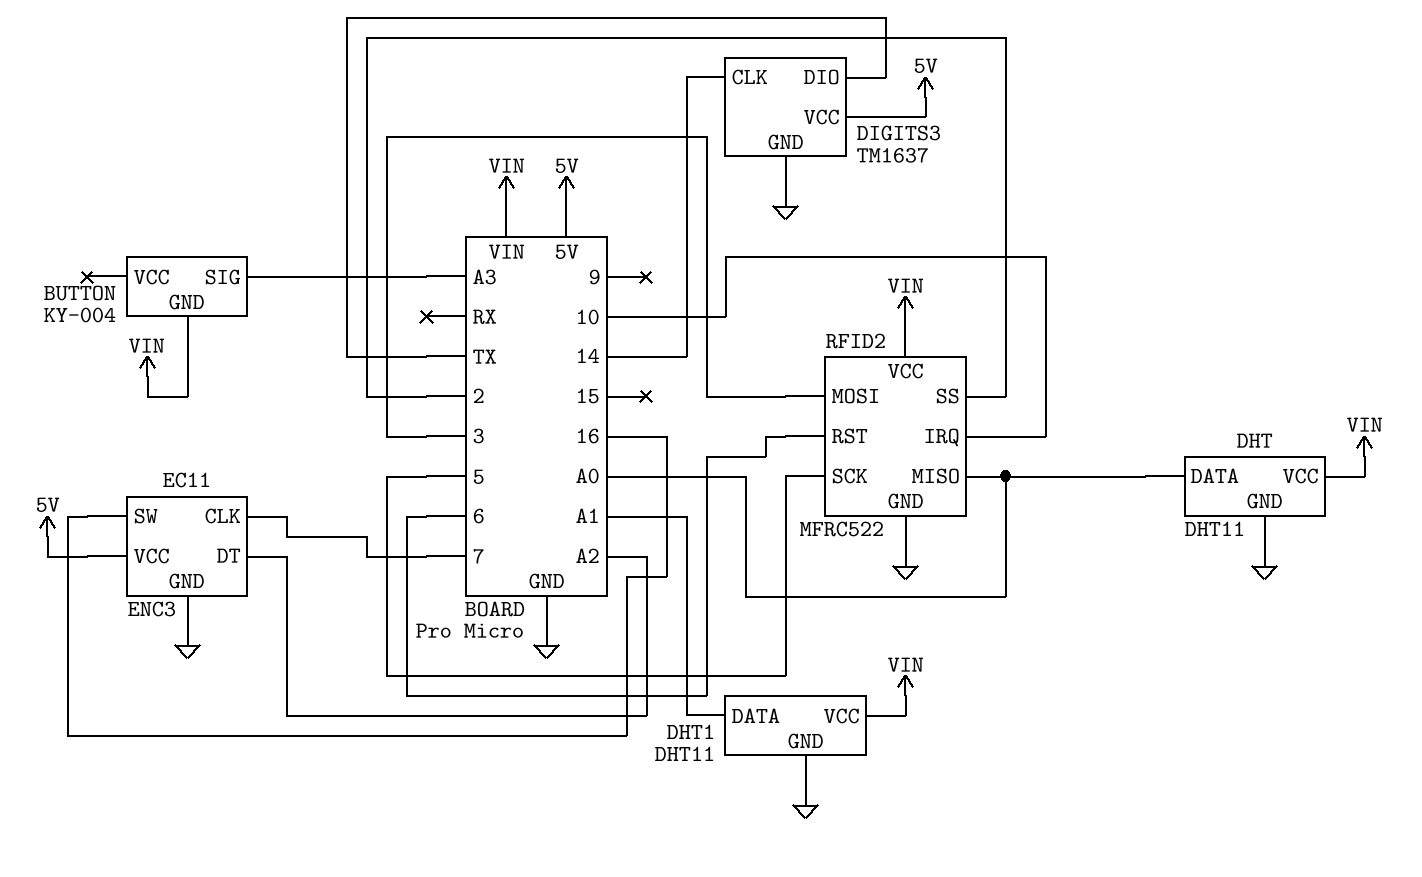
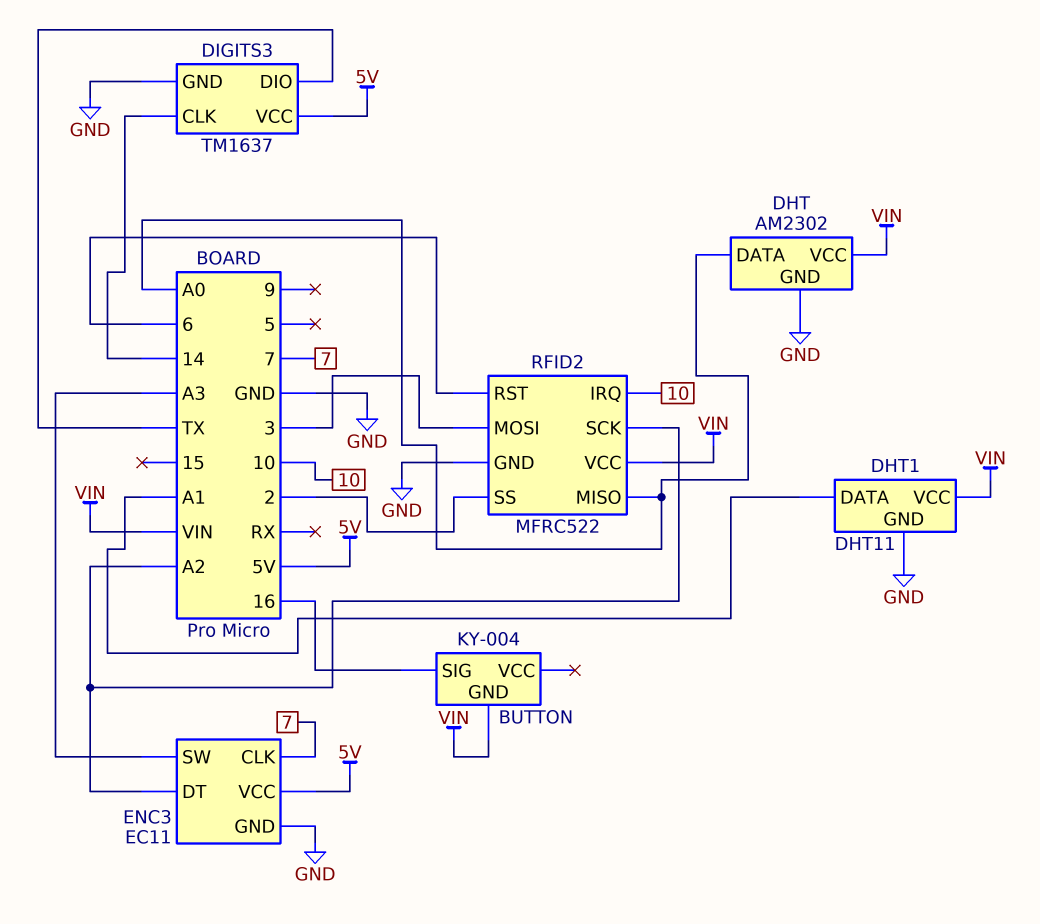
BUTTON pin SIG: A3 -> 16
DHT: DHT11 -> AM2302
ENC3 pin SW: 16 -> A3
RFID2 pin SCK: 5 -> A2

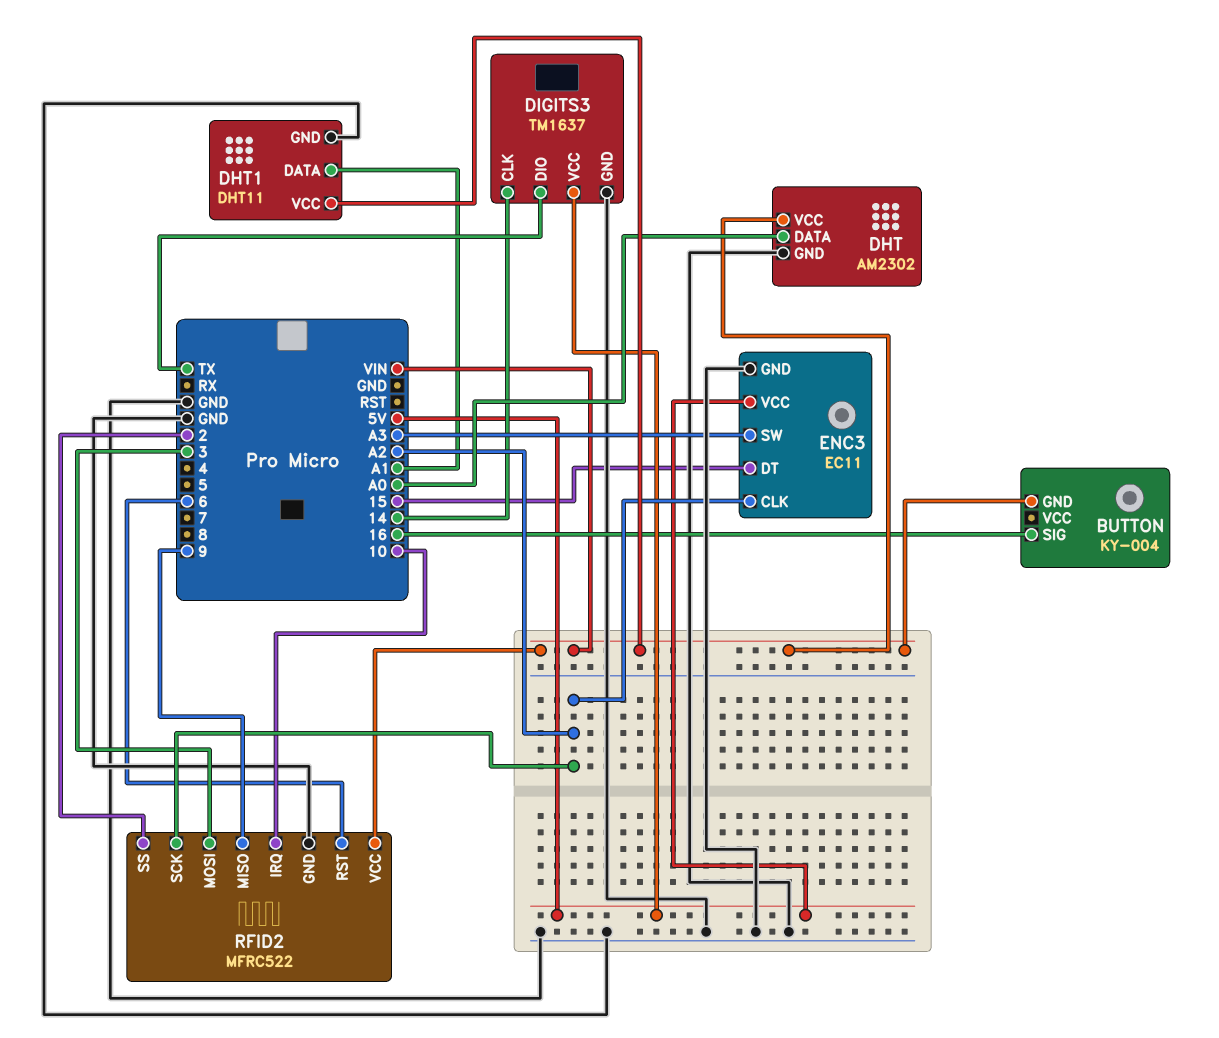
ENC3 pin CLK: 7 -> A2
ENC3 pin DT: A2 -> 15
RFID2 pin MISO: A0 -> 9

